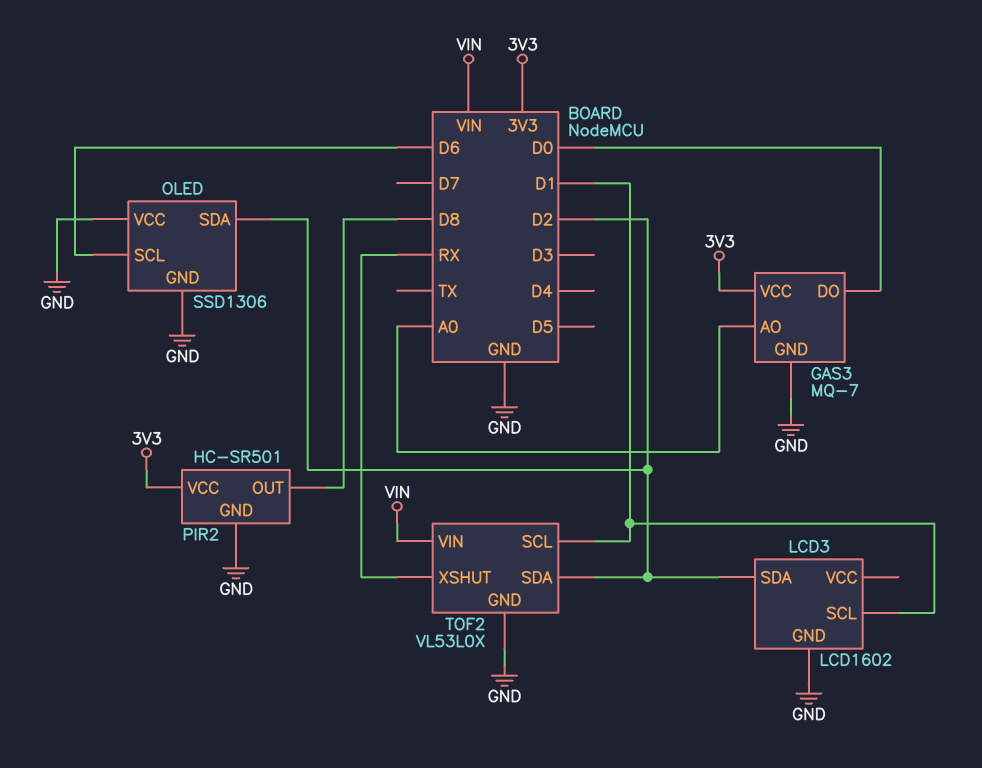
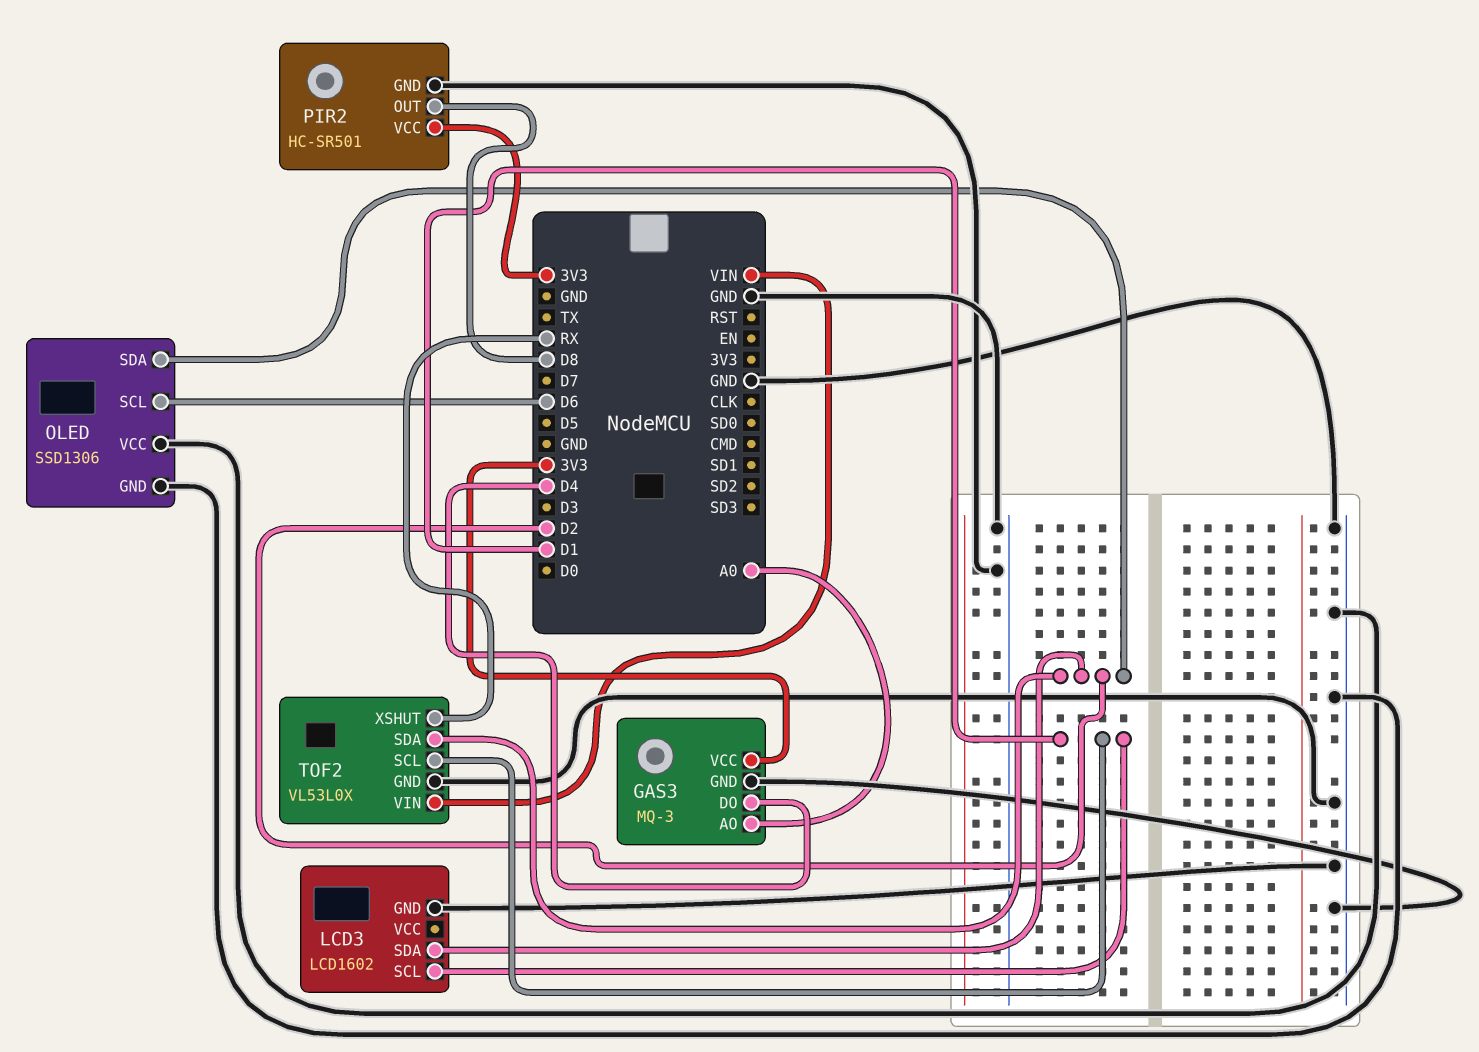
GAS3: MQ-7 -> MQ-3
GAS3 pin DO: D0 -> D4

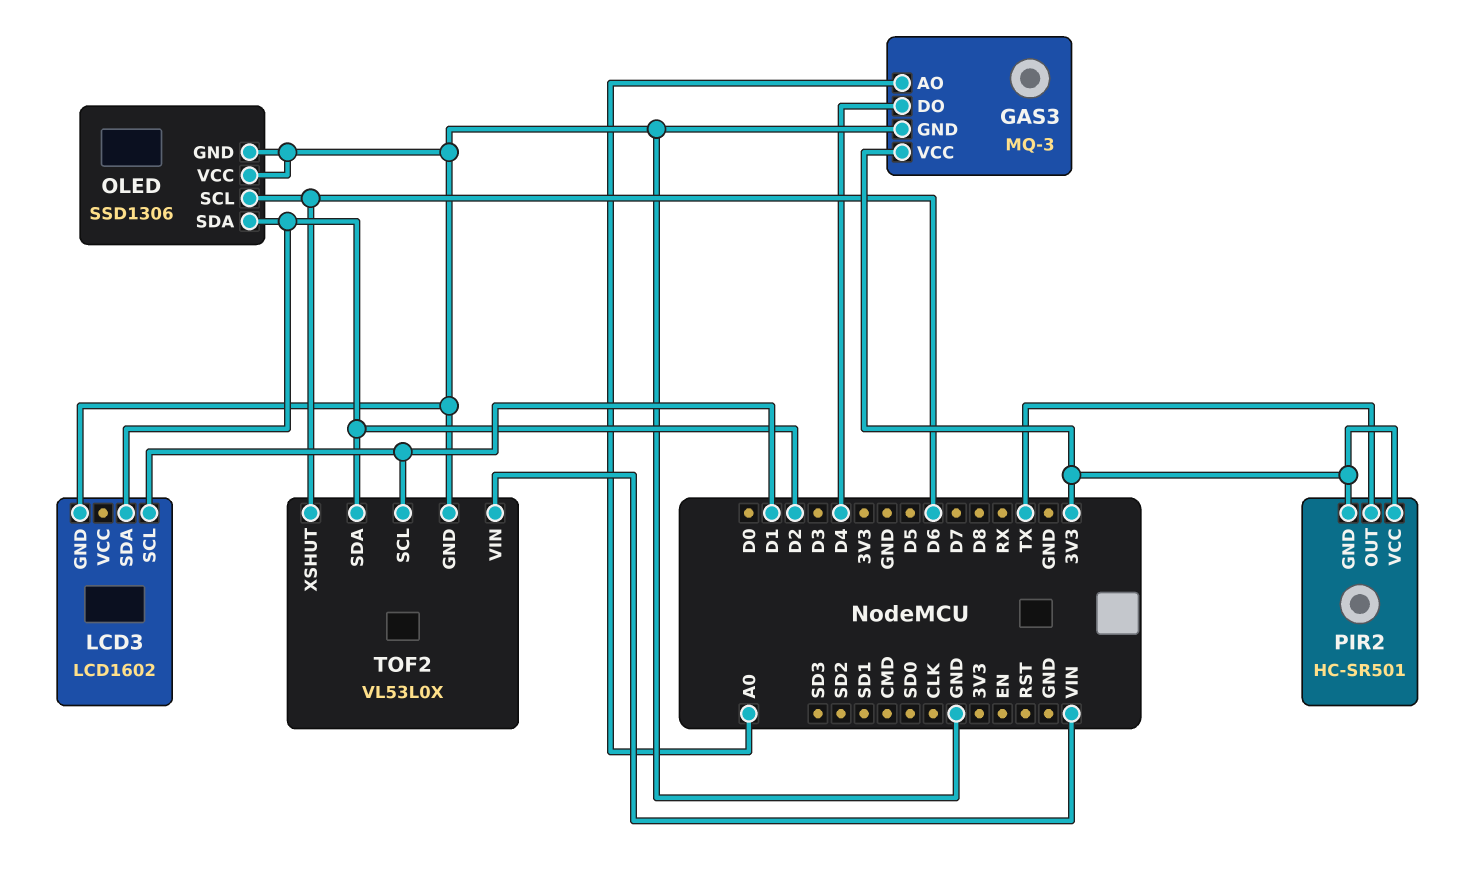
PIR2 pin GND: GND -> 3V3
PIR2 pin OUT: D8 -> TX
TOF2 pin XSHUT: RX -> D6

